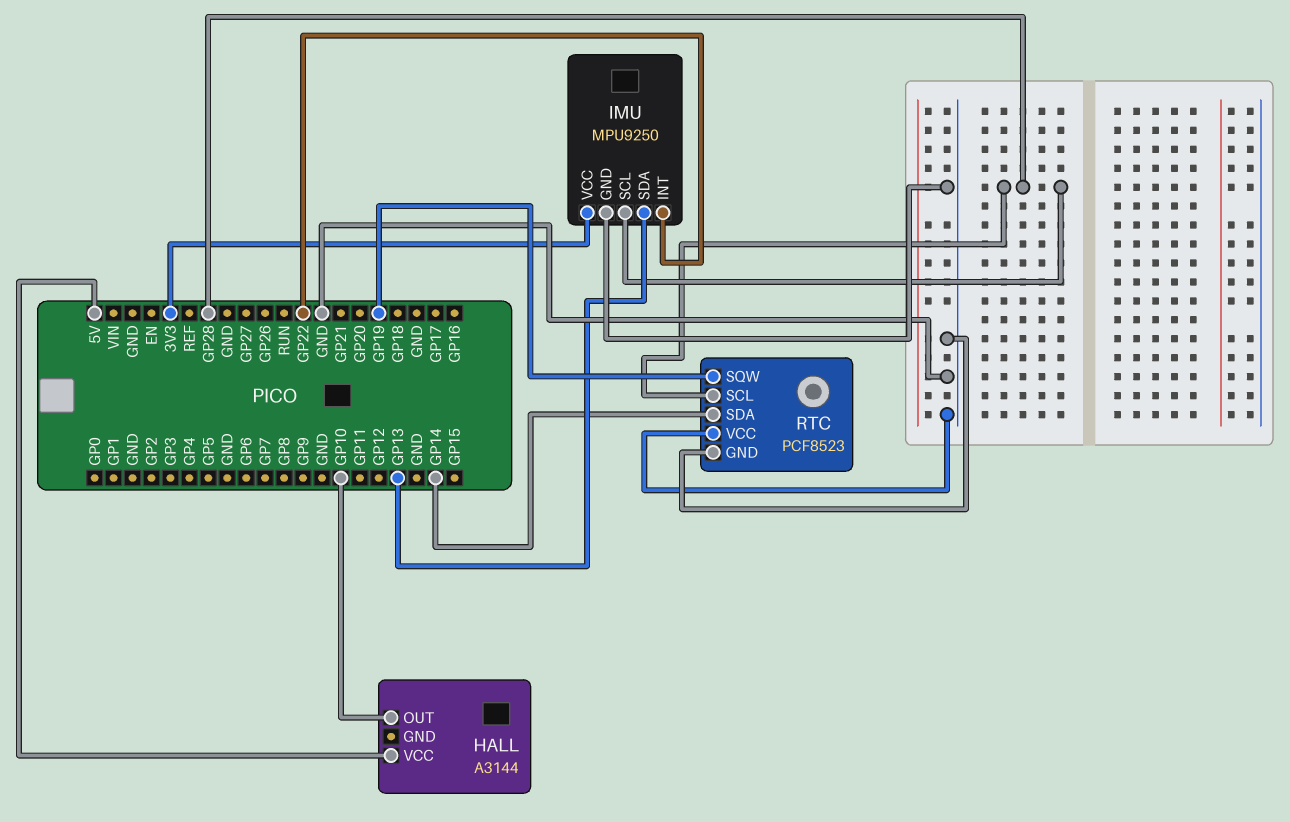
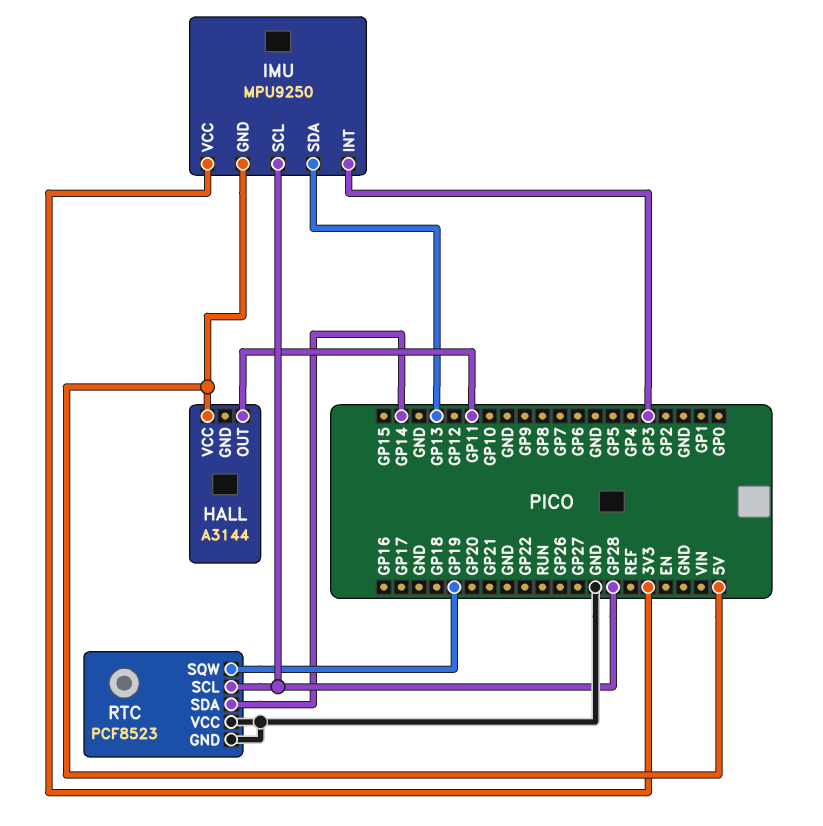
HALL pin OUT: GP10 -> GP11
IMU pin GND: GND -> 5V
IMU pin INT: GP22 -> GP3

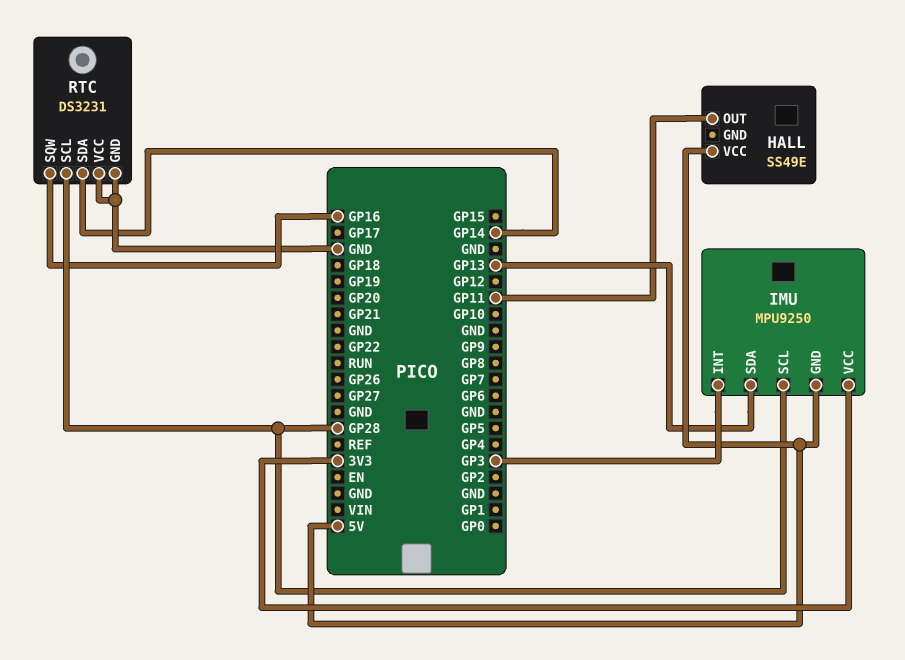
HALL: A3144 -> SS49E
RTC: PCF8523 -> DS3231
RTC pin SQW: GP19 -> GP16

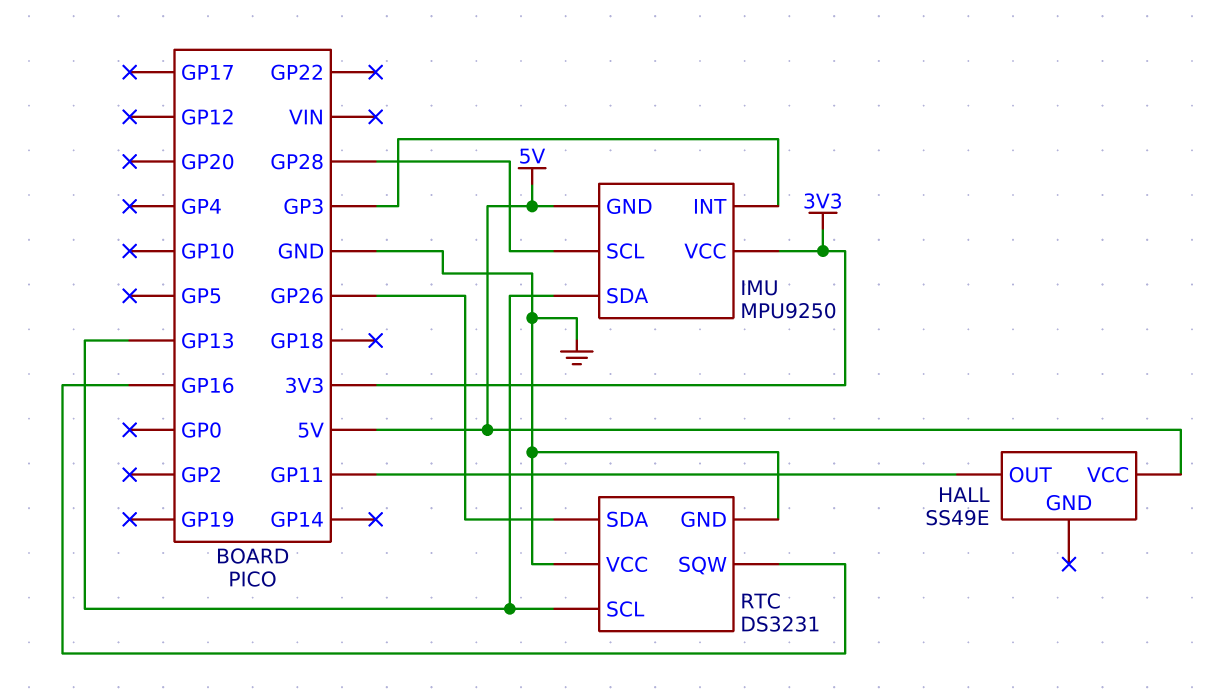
RTC pin SCL: GP28 -> GP13
RTC pin SDA: GP14 -> GP26

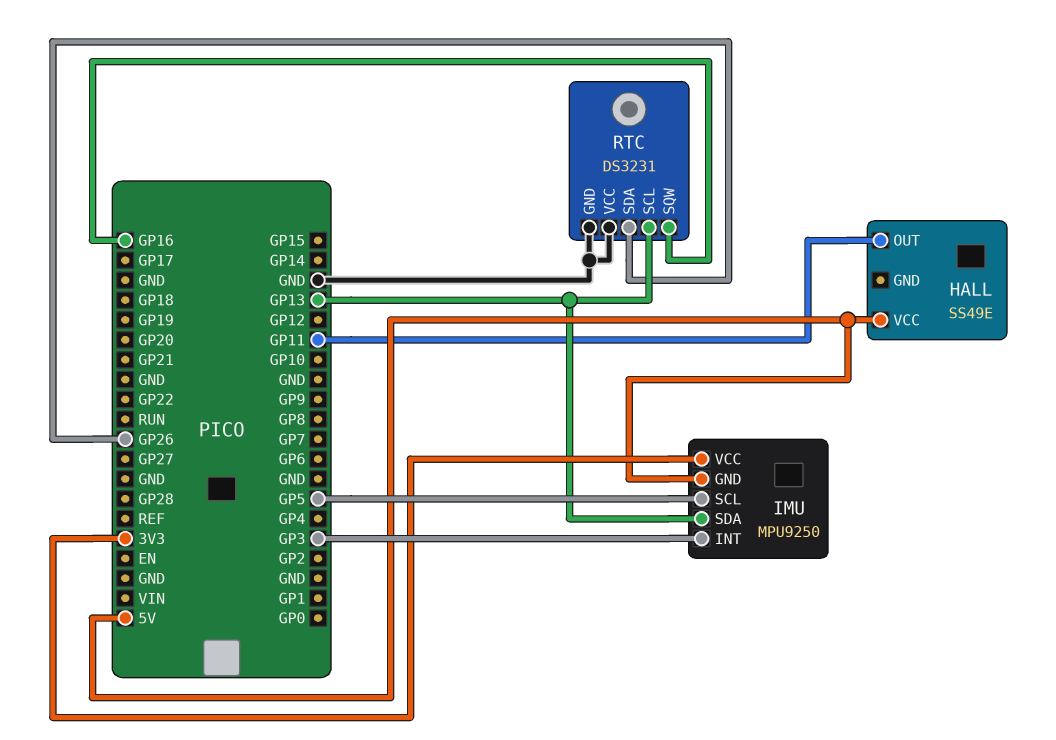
IMU pin SCL: GP28 -> GP5

